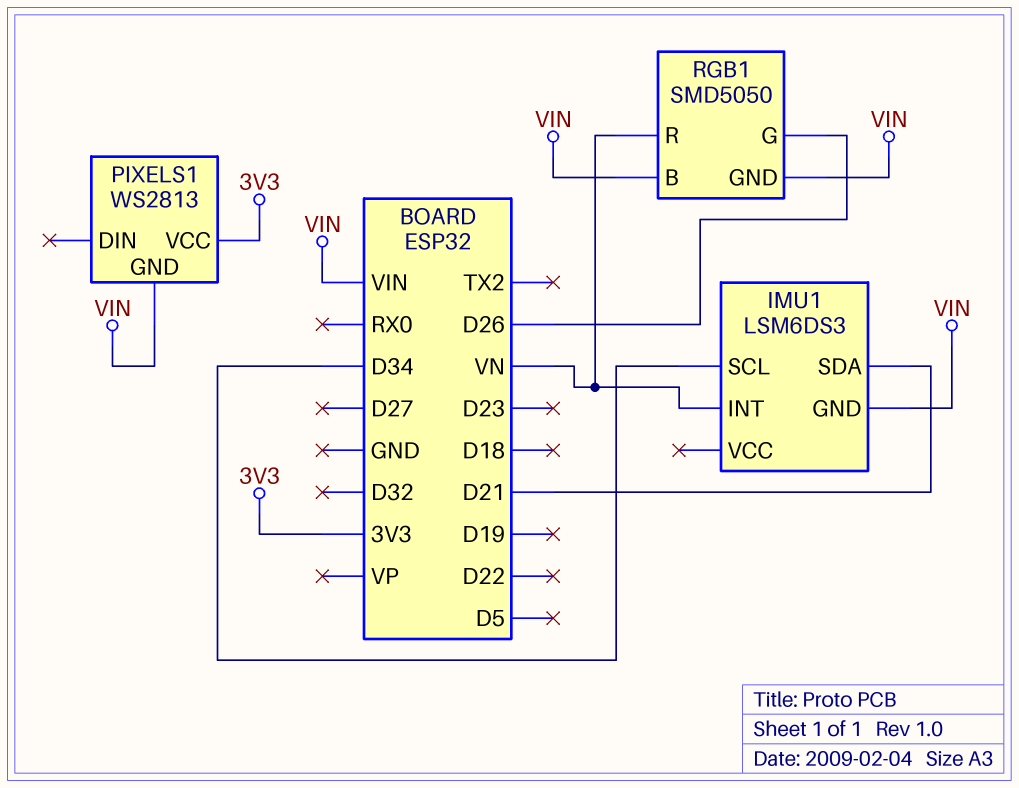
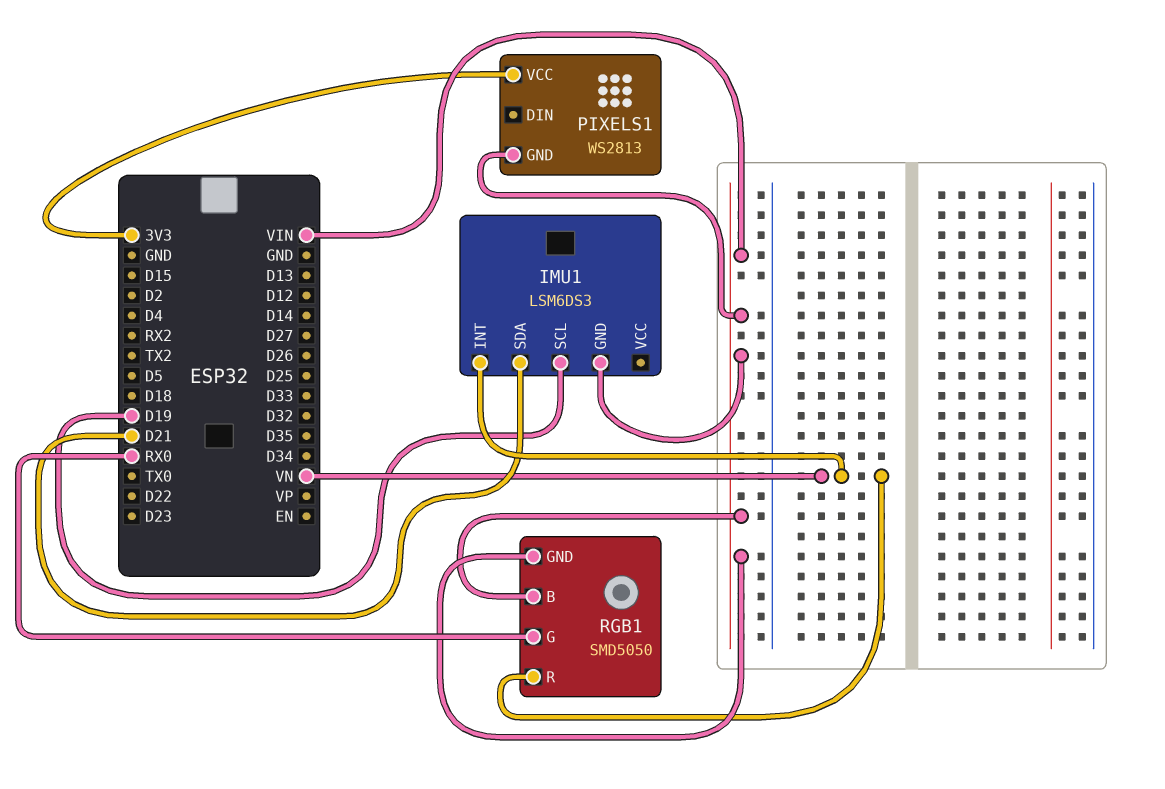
IMU1 pin SCL: D34 -> D19
RGB1 pin G: D26 -> RX0

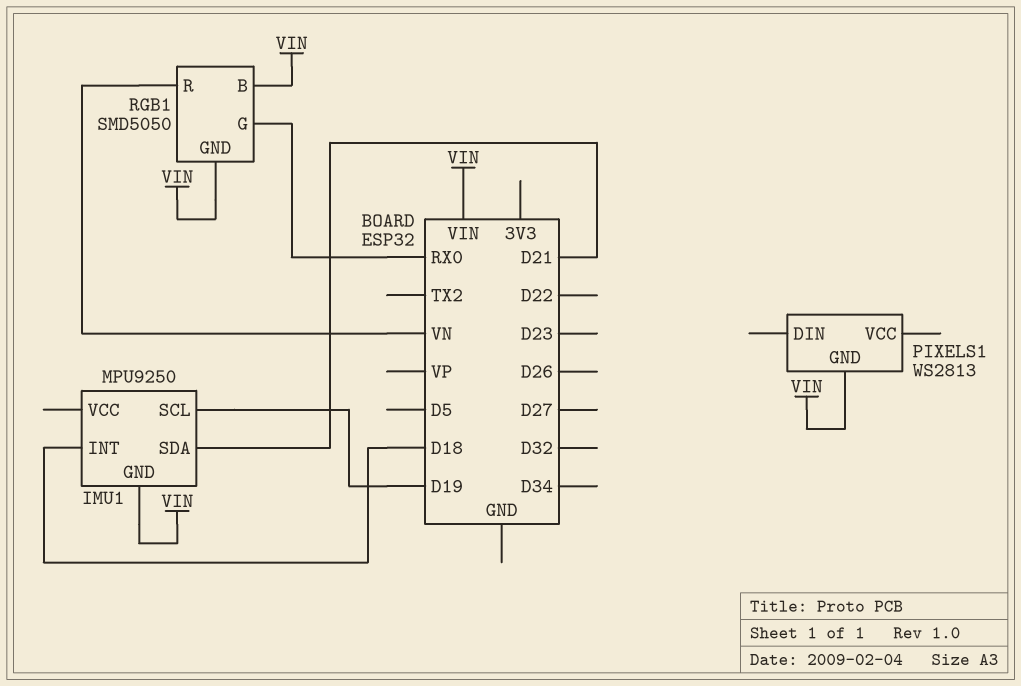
IMU1: LSM6DS3 -> MPU9250
IMU1 pin INT: VN -> D18
PIXELS1 pin VCC: 3V3 -> none

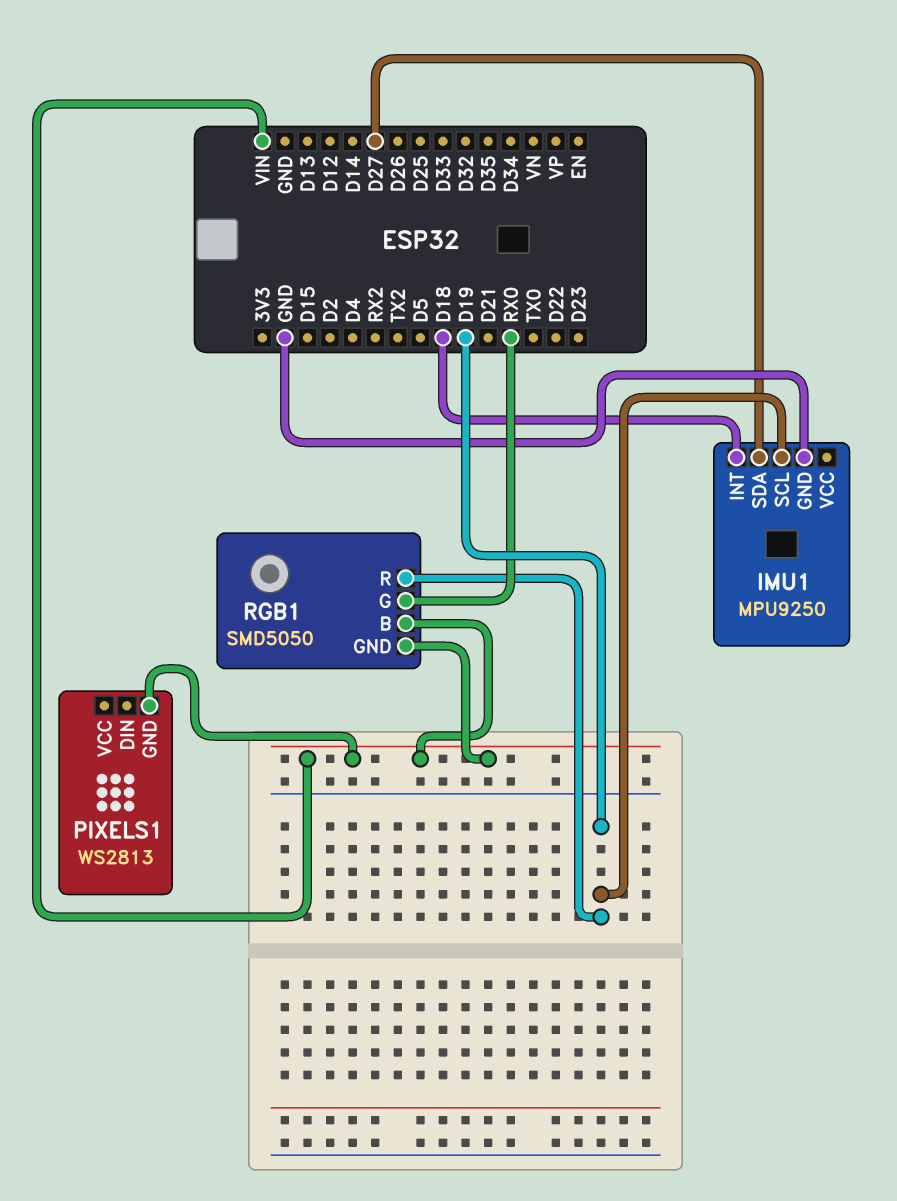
IMU1 pin GND: VIN -> GND
IMU1 pin SDA: D21 -> D27
RGB1 pin R: VN -> D19

